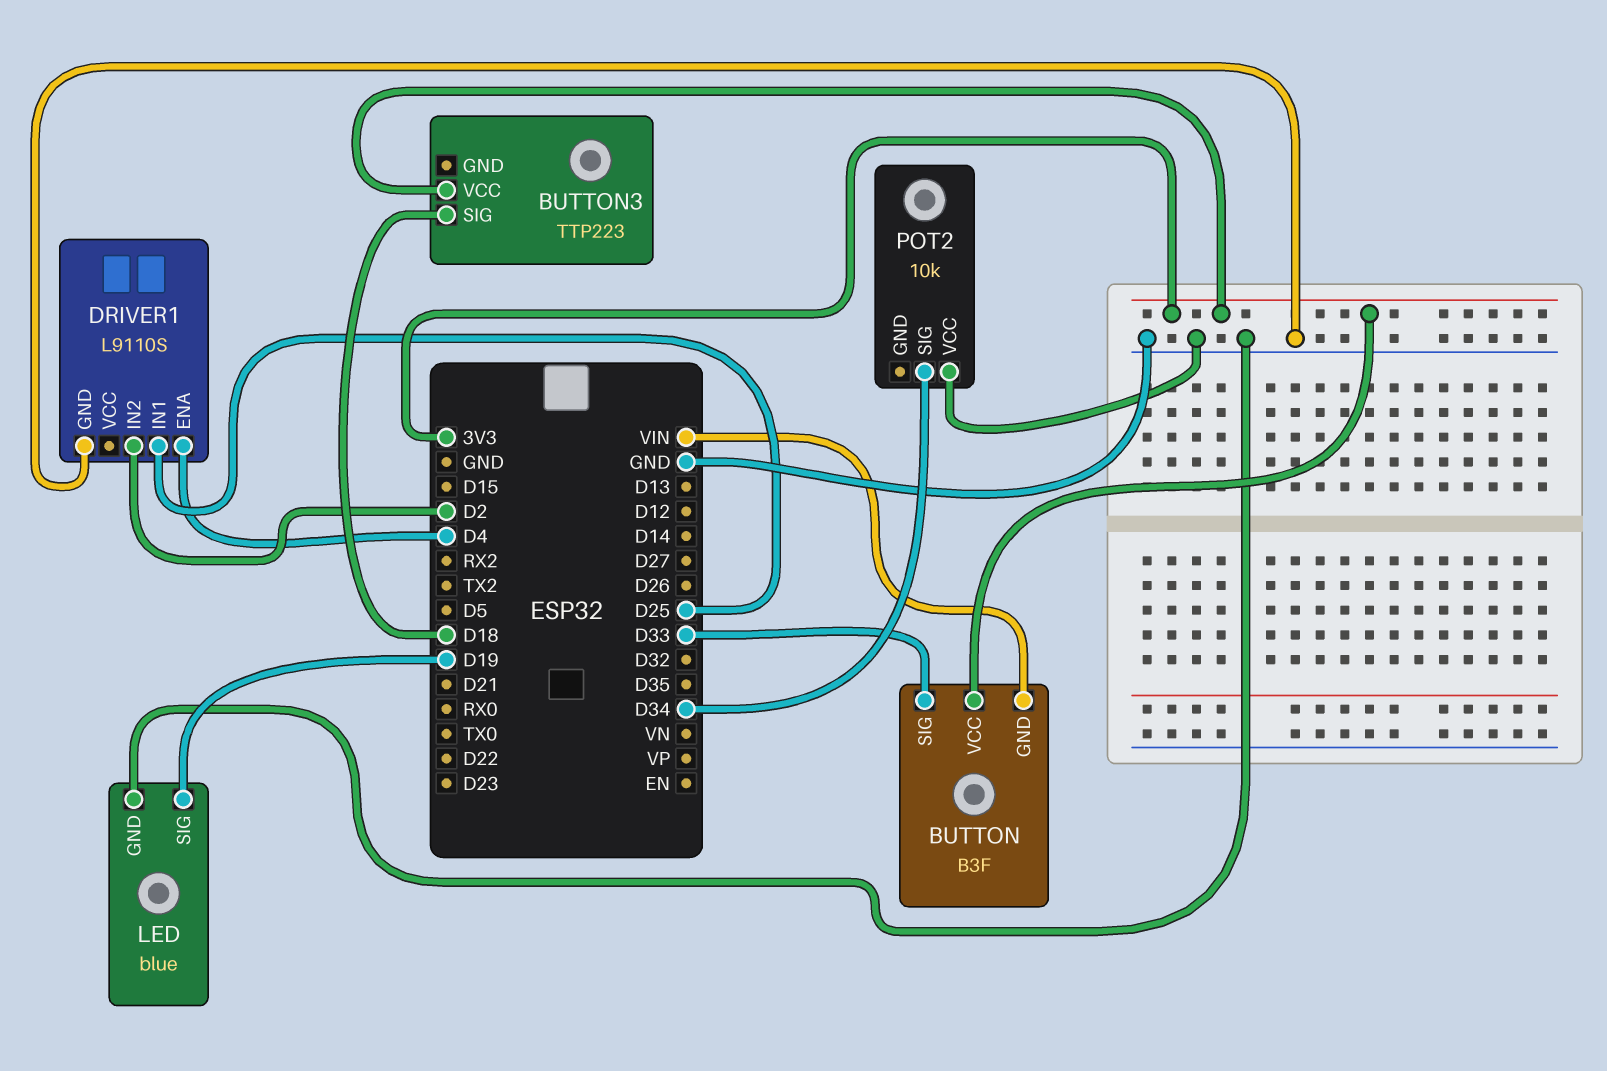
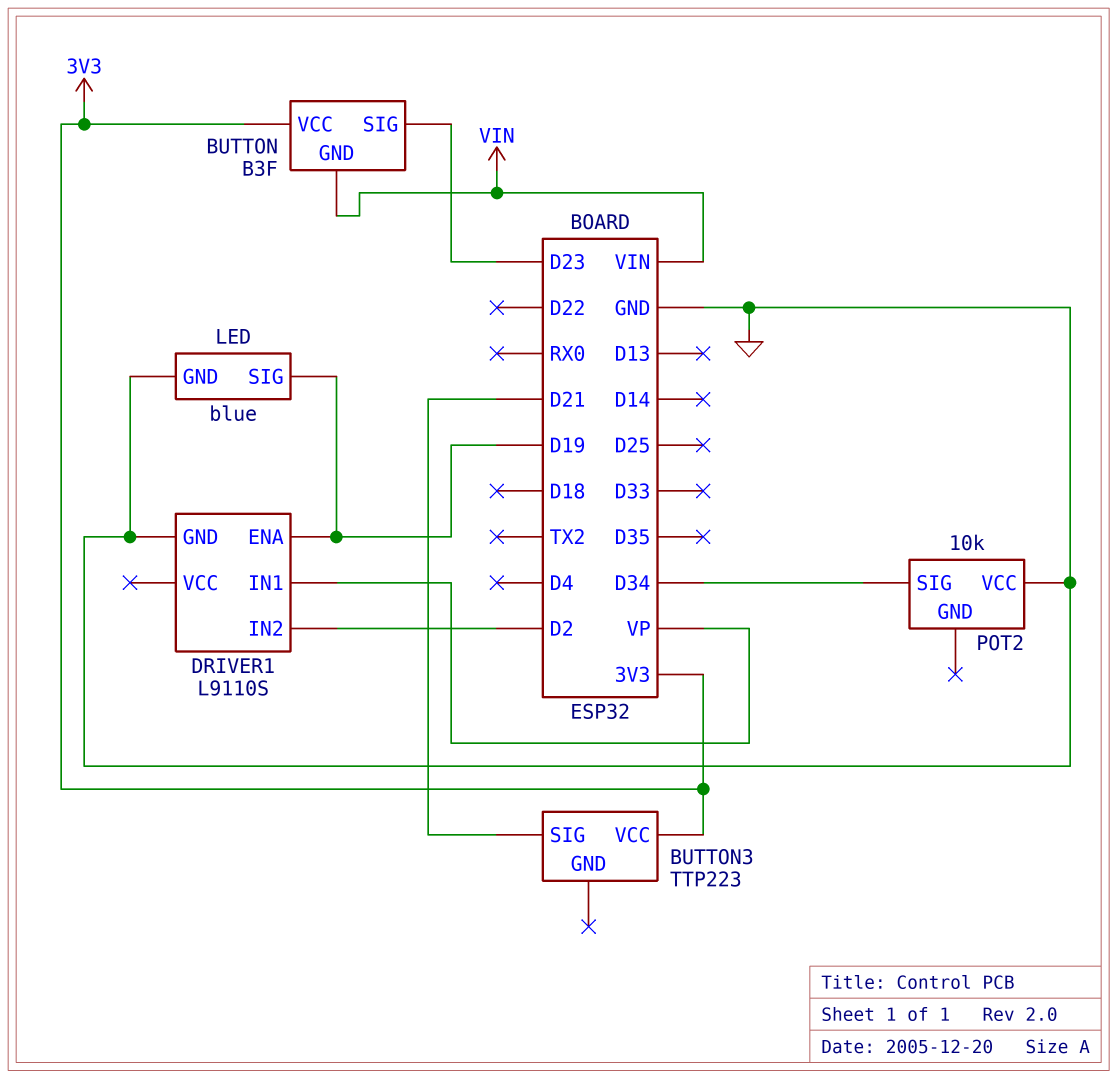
BUTTON pin SIG: D33 -> D23
BUTTON3 pin SIG: D18 -> D21
DRIVER1 pin ENA: D4 -> D19
DRIVER1 pin IN1: D25 -> VP

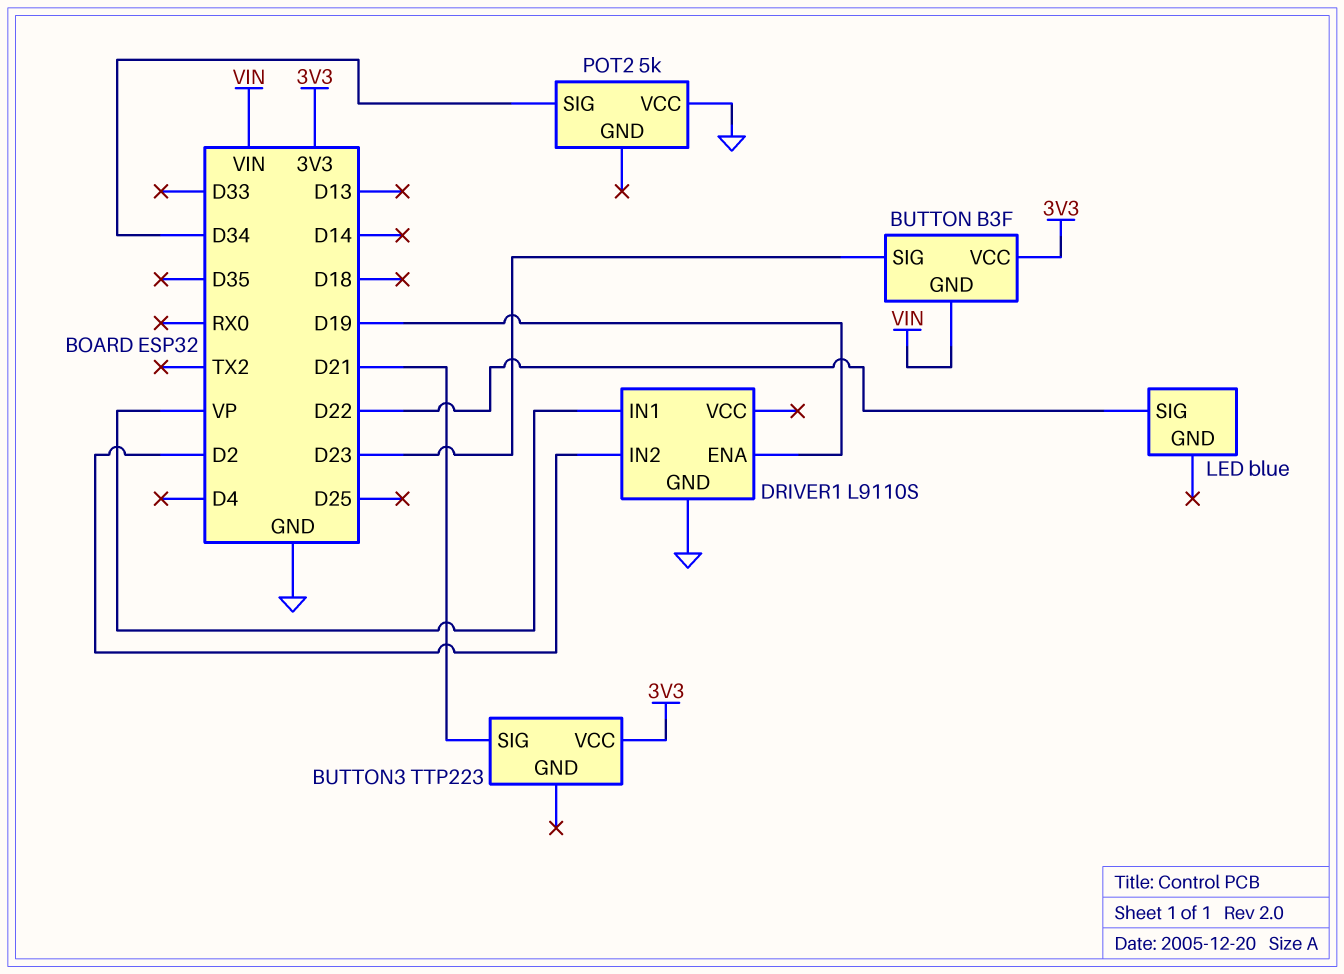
LED pin GND: GND -> none
LED pin SIG: D19 -> D22
POT2: 10k -> 5k

